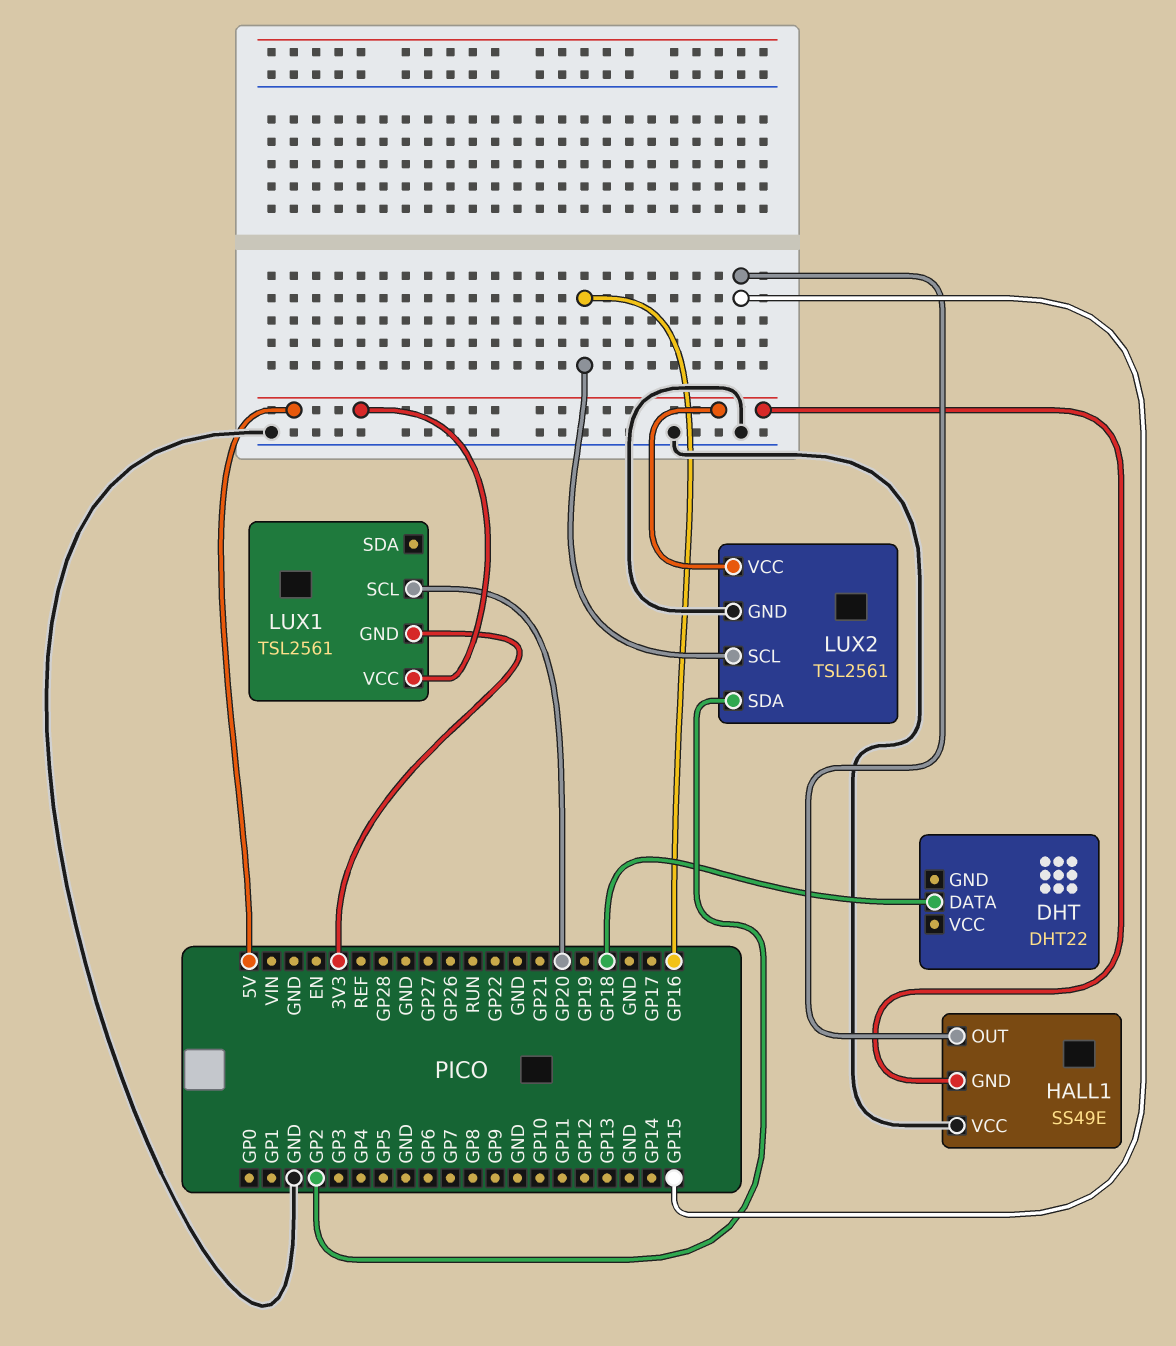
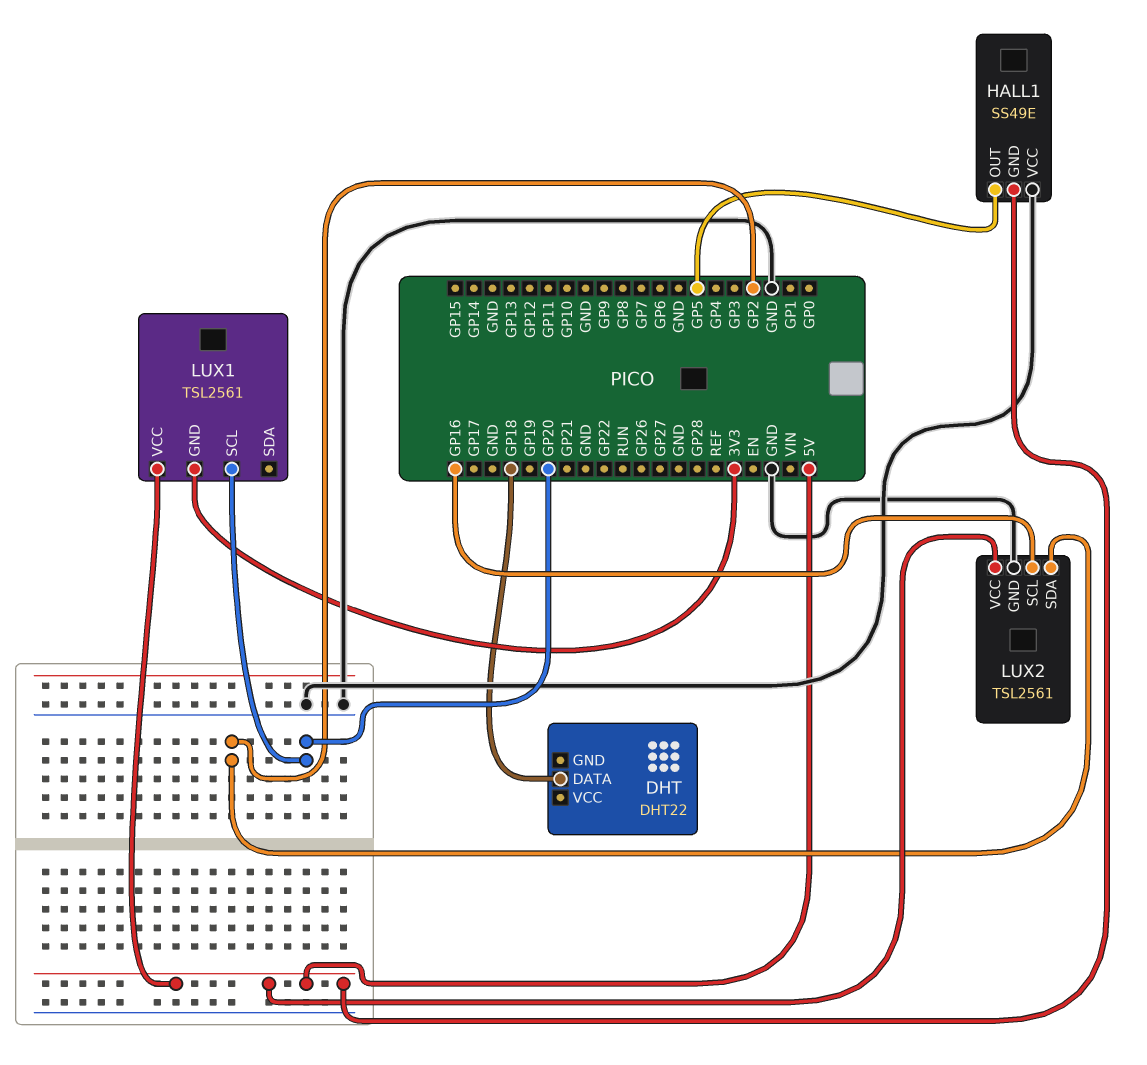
HALL1 pin OUT: GP15 -> GP5

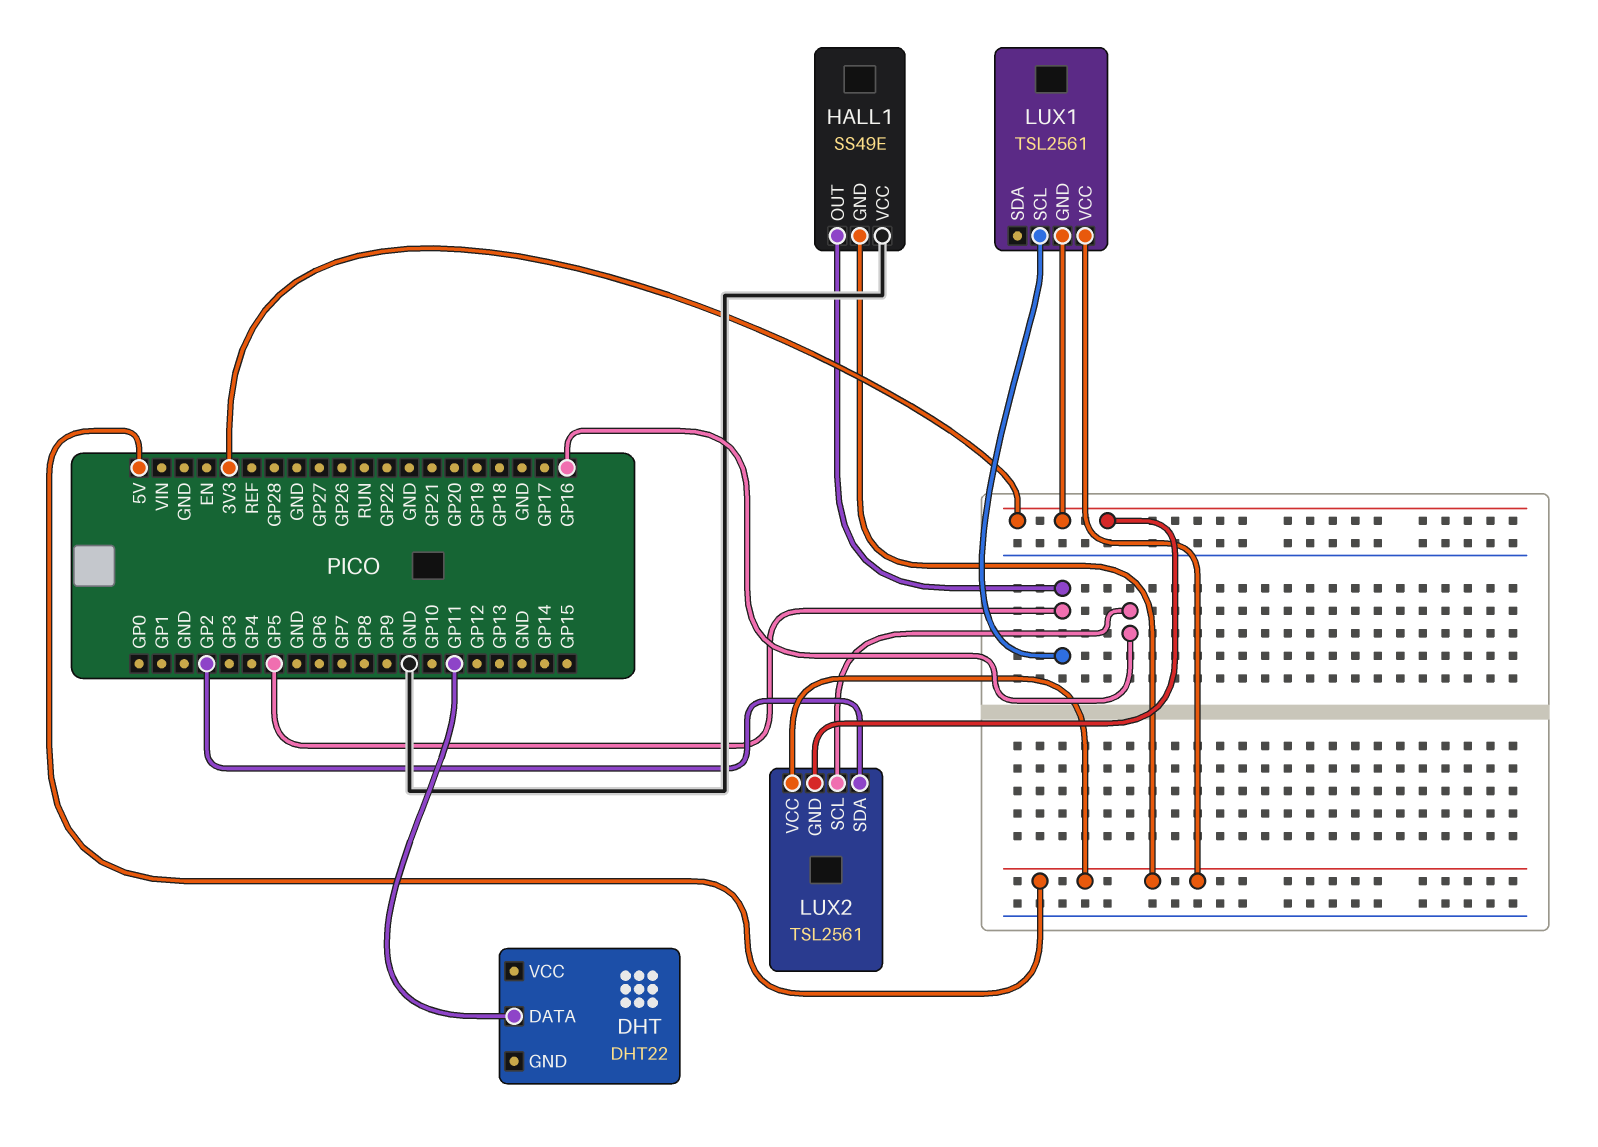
DHT pin DATA: GP18 -> GP11
LUX1 pin SCL: GP20 -> GP5
LUX2 pin GND: GND -> 3V3

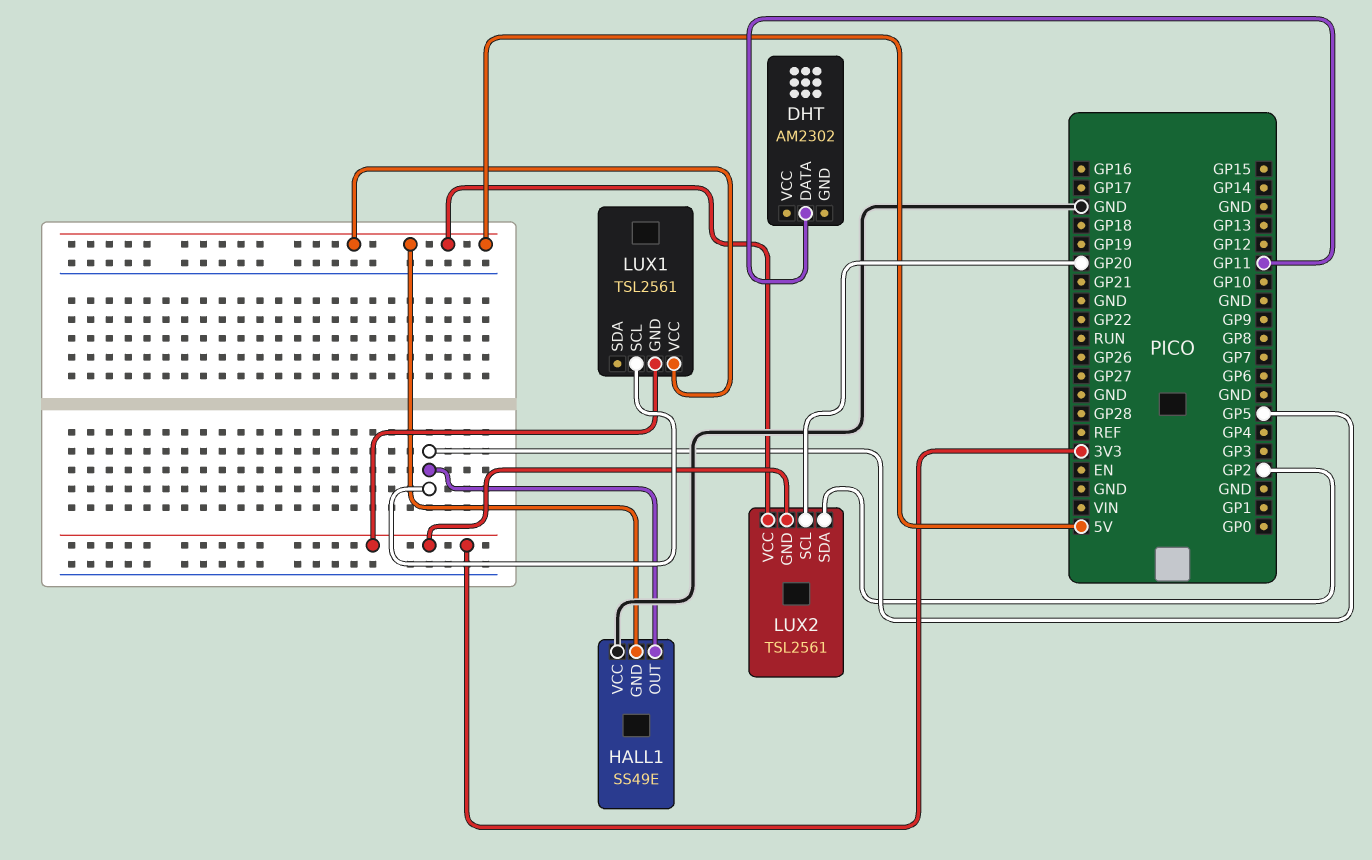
DHT: DHT22 -> AM2302
LUX2 pin SCL: GP16 -> GP20

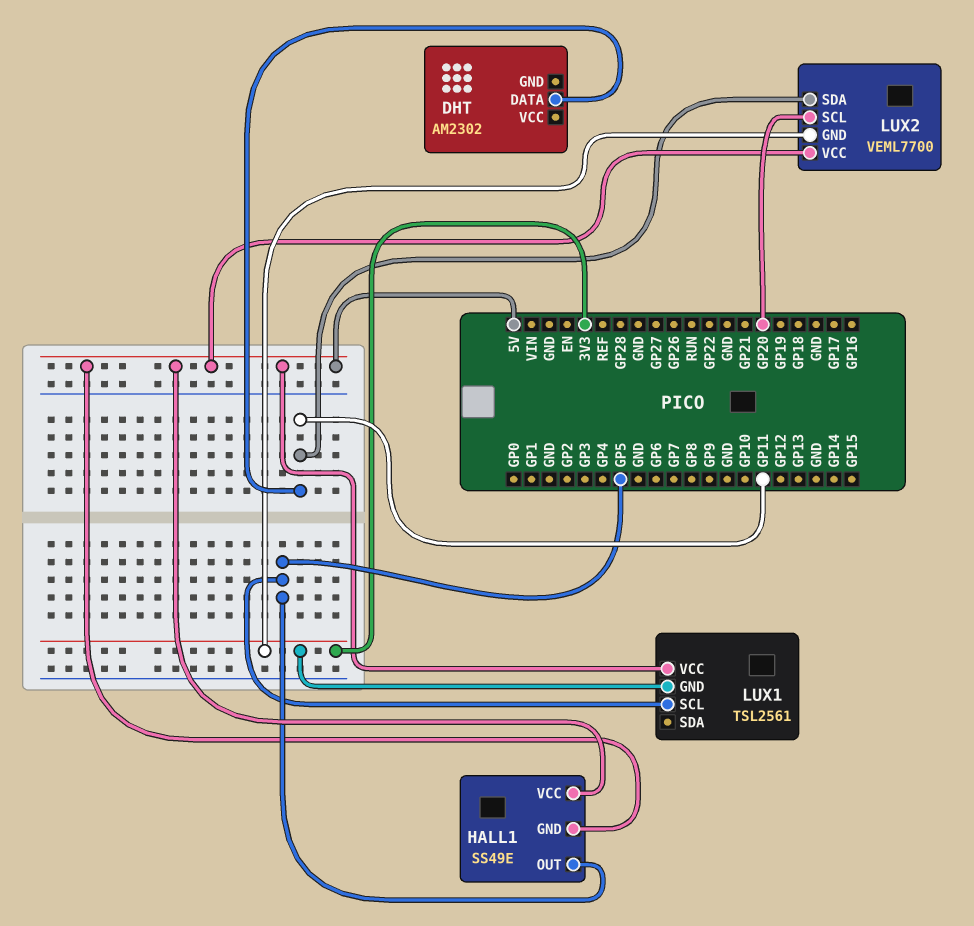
HALL1 pin VCC: GND -> 5V
LUX2: TSL2561 -> VEML7700
LUX2 pin SDA: GP2 -> GP11

